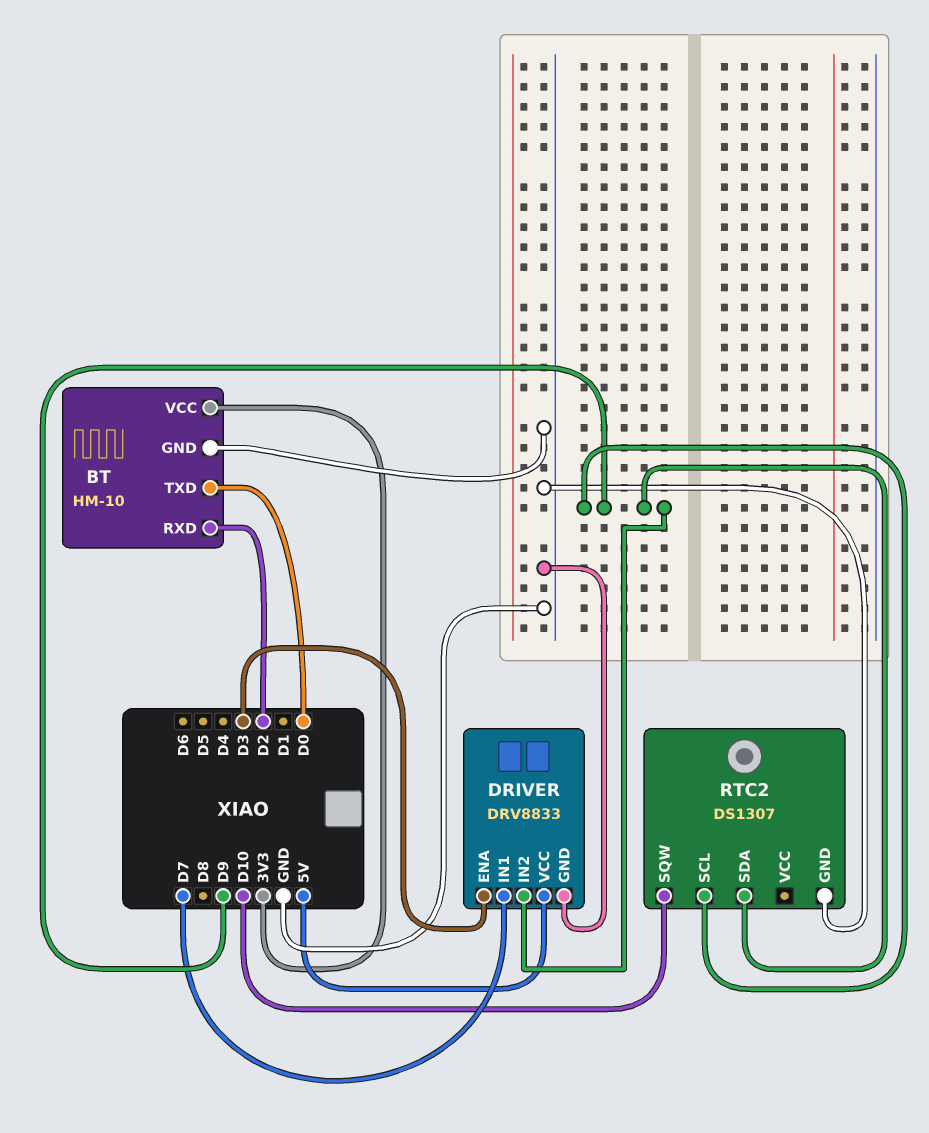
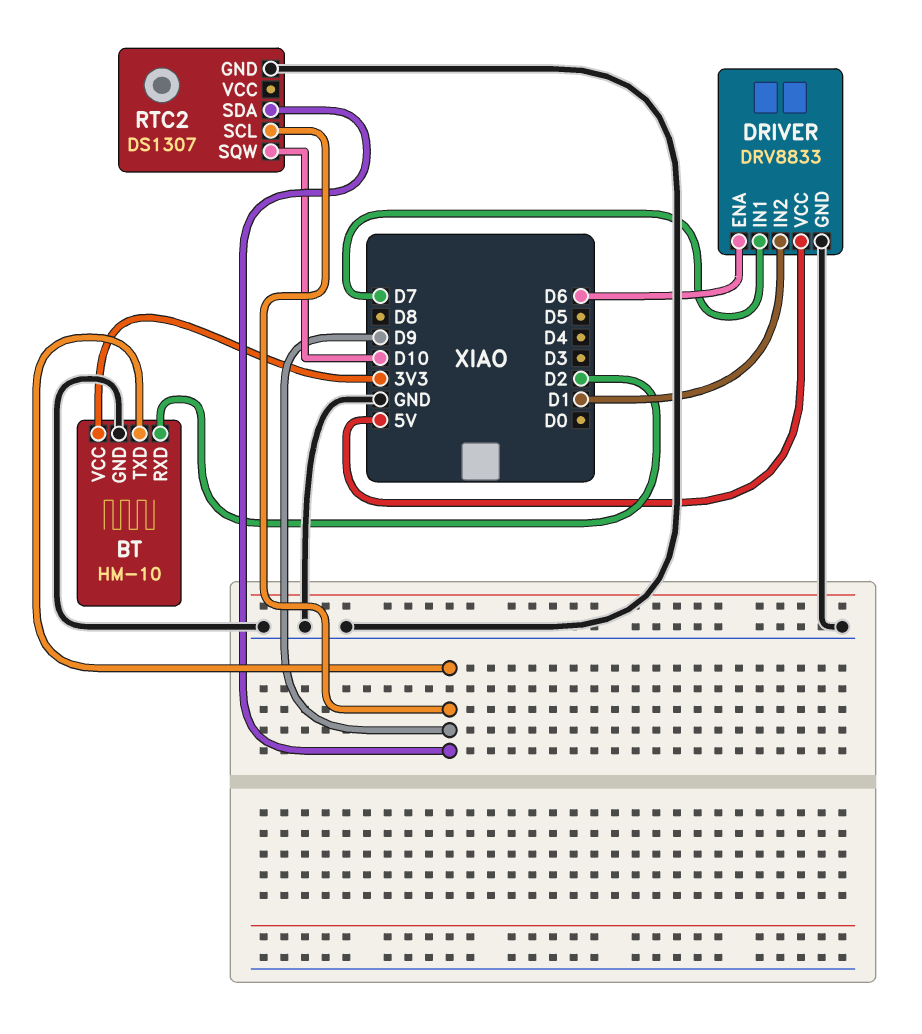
BT pin TXD: D0 -> D9
DRIVER pin ENA: D3 -> D6
DRIVER pin IN2: D9 -> D1

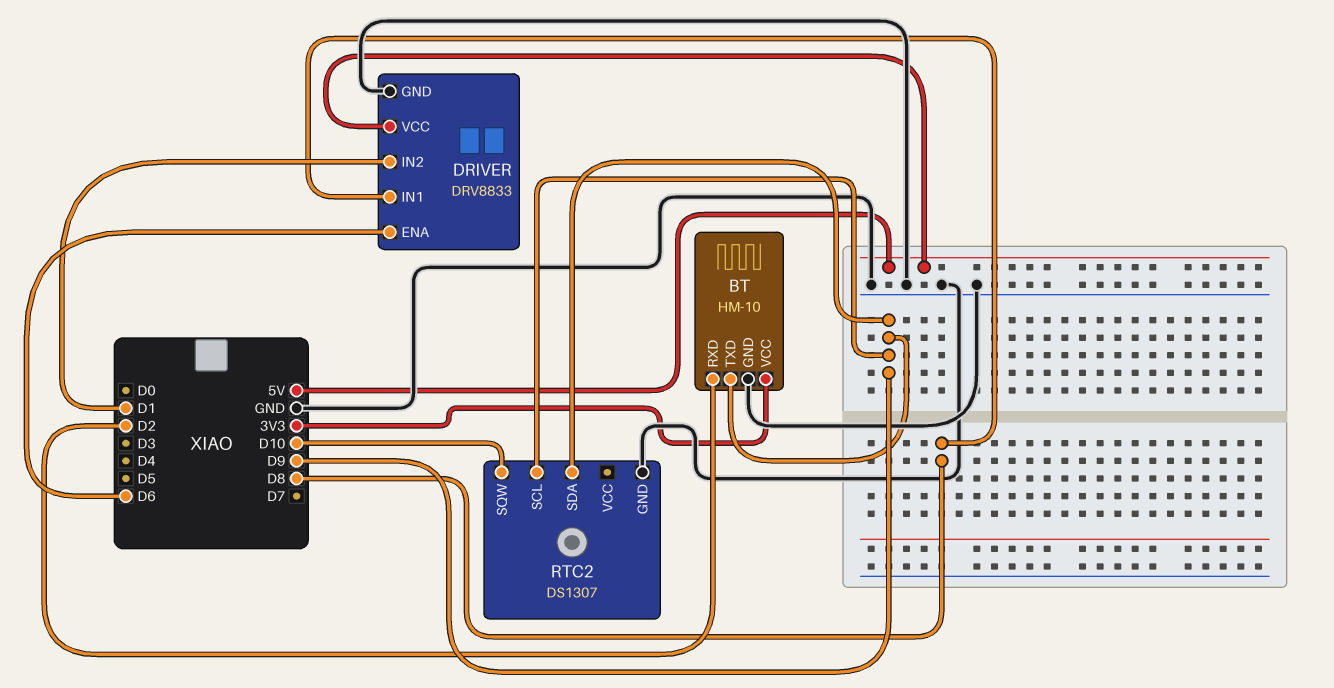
DRIVER pin IN1: D7 -> D8

